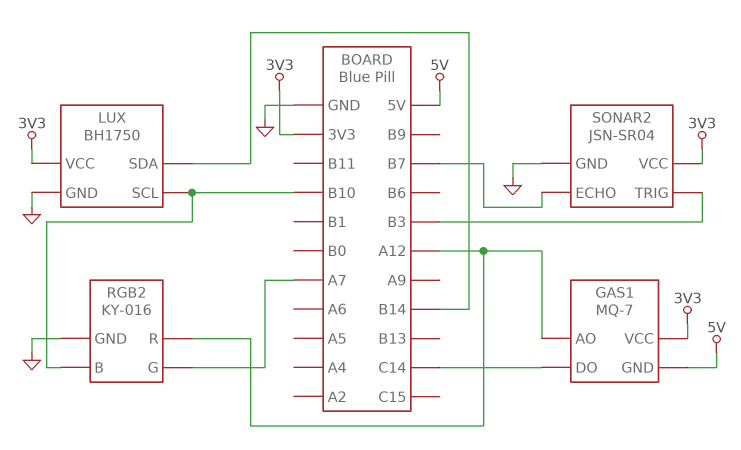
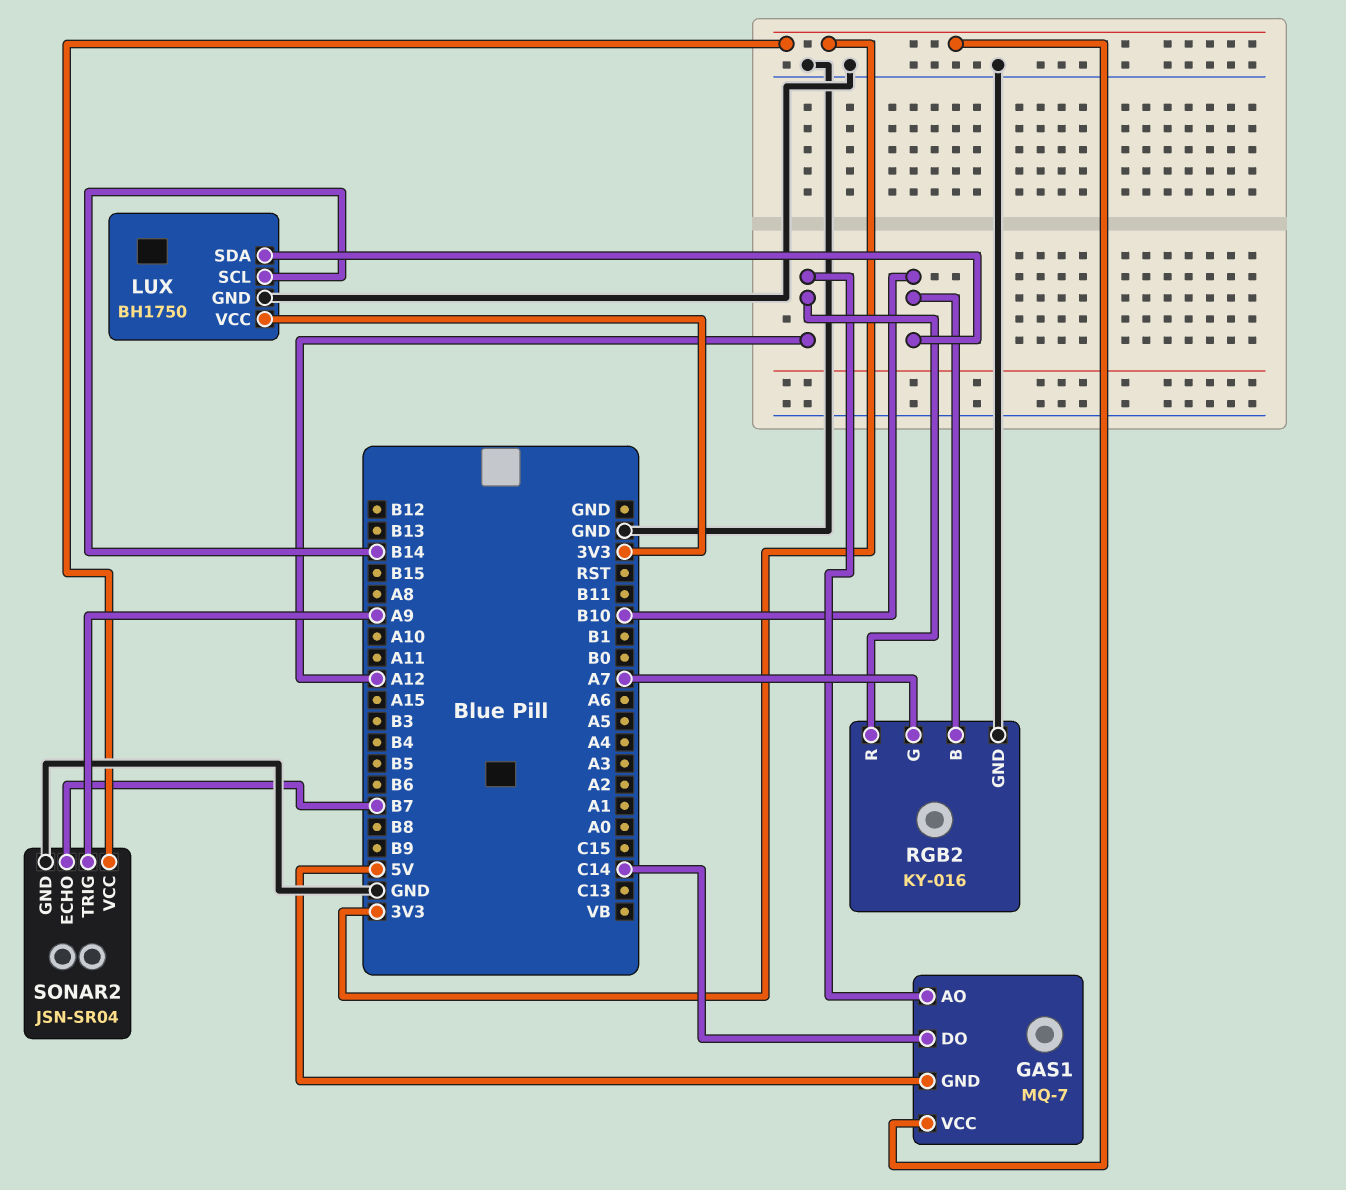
LUX pin SCL: B10 -> B14
LUX pin SDA: B14 -> B10
SONAR2 pin TRIG: B3 -> A9

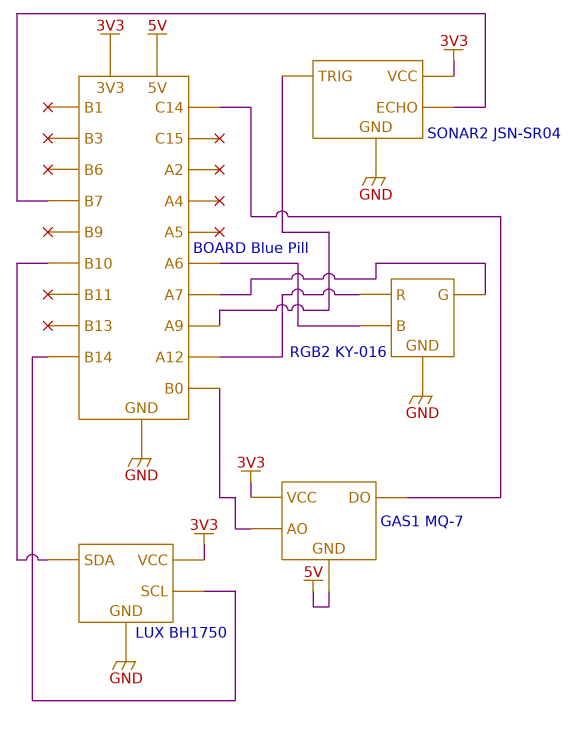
GAS1 pin AO: A12 -> B0
RGB2 pin B: B10 -> A6

